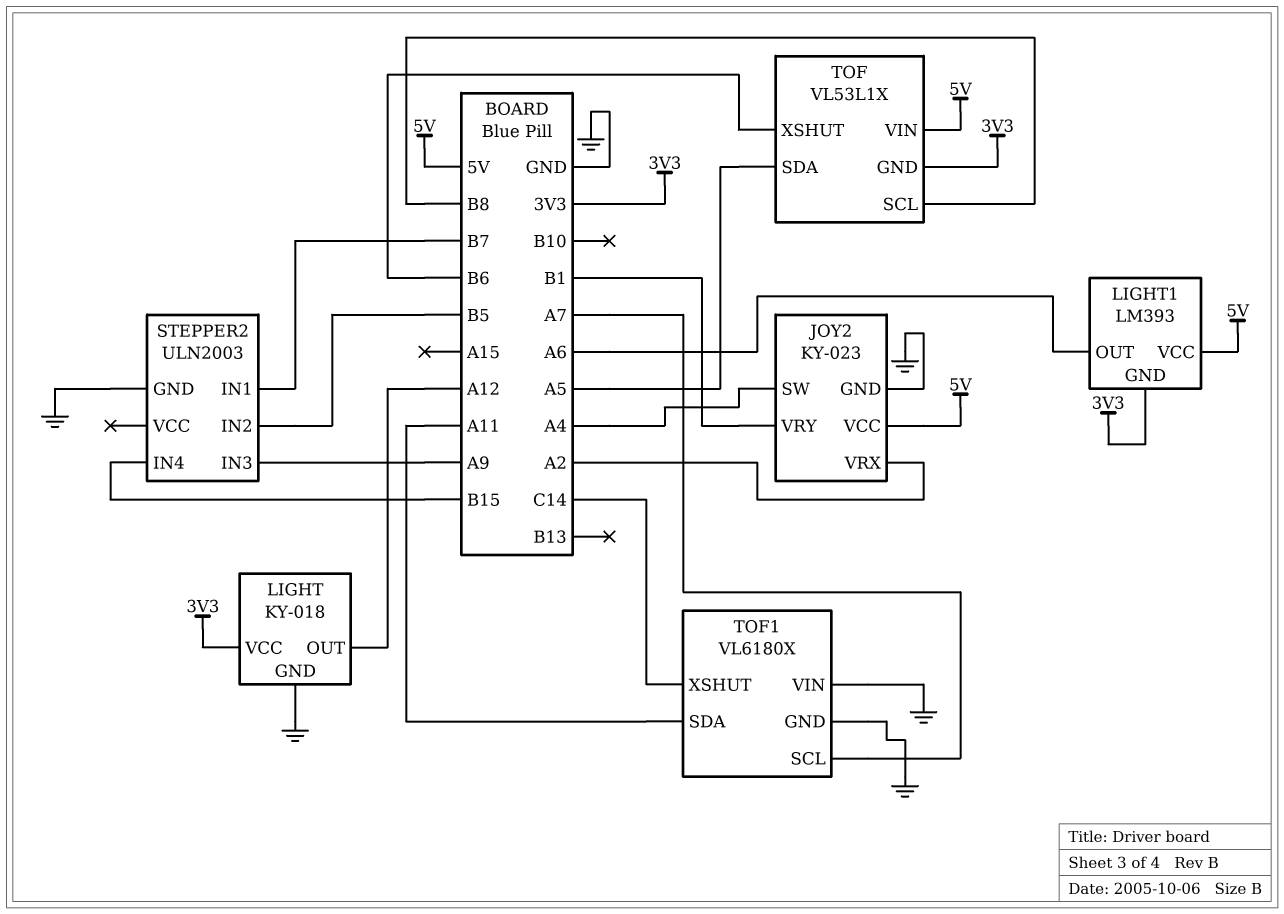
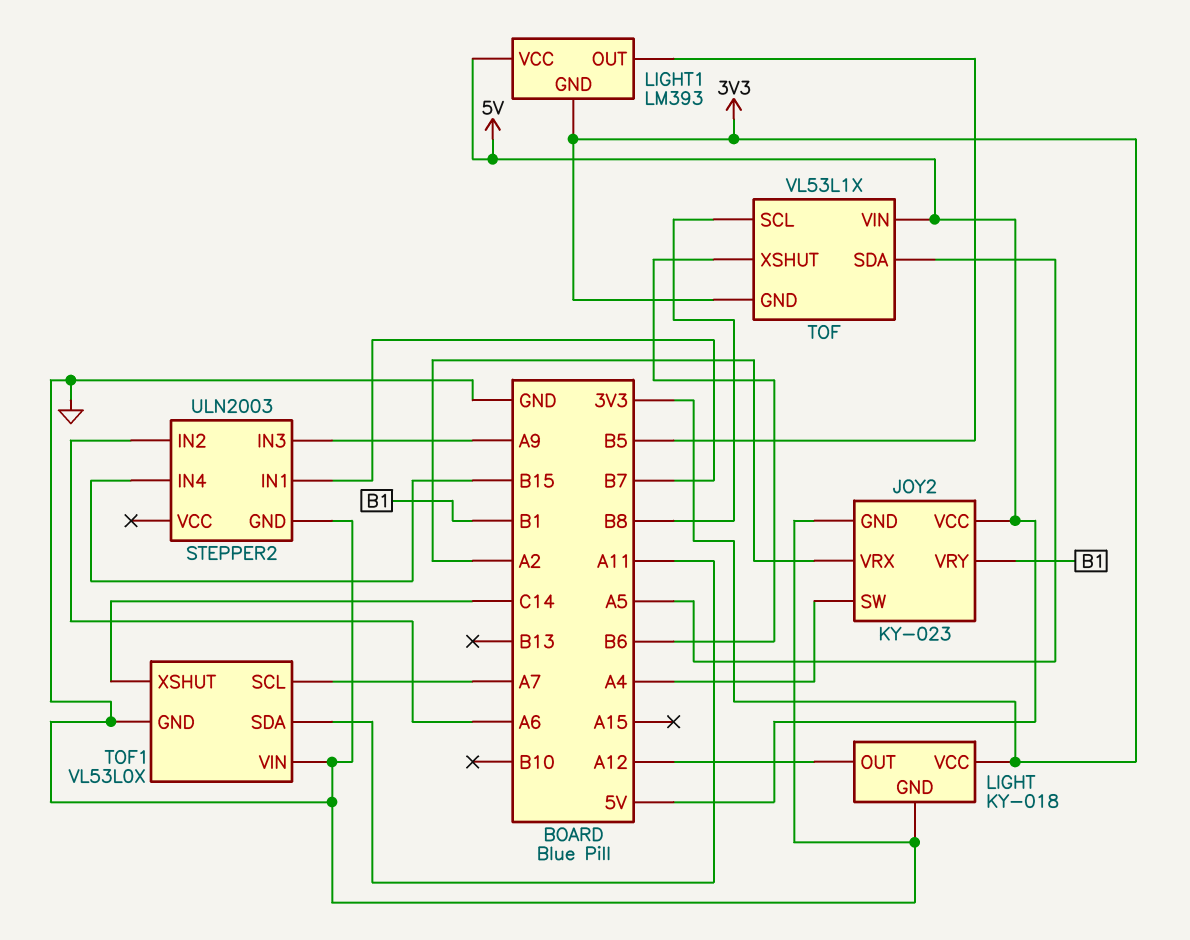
LIGHT1 pin OUT: A6 -> B5
STEPPER2 pin IN2: B5 -> A6
TOF1: VL6180X -> VL53L0X

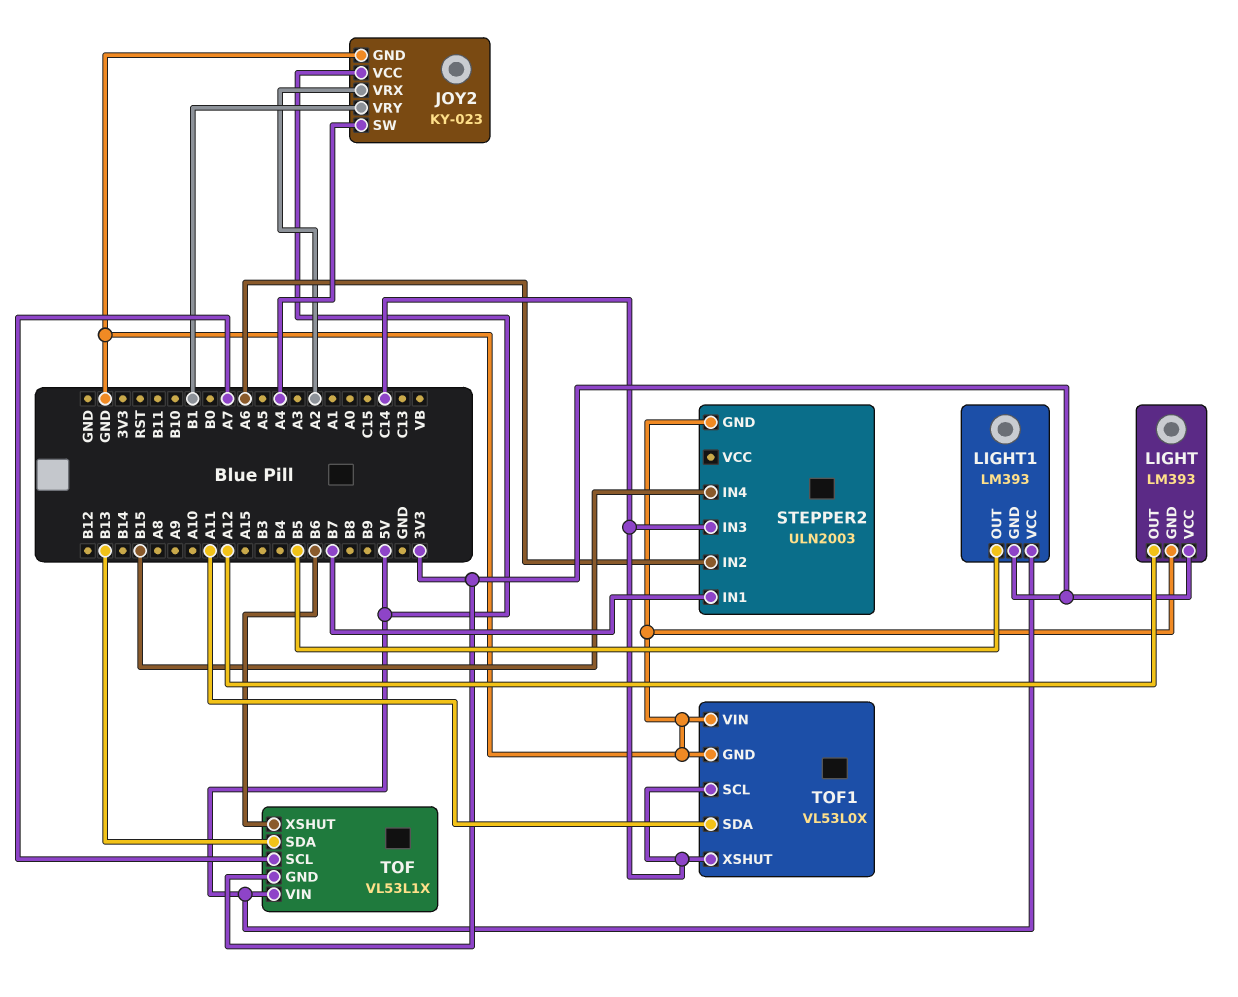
LIGHT: KY-018 -> LM393
STEPPER2 pin IN3: A9 -> C14
TOF pin SCL: B8 -> A7
TOF pin SDA: A5 -> B13
TOF1 pin SCL: A7 -> C14

